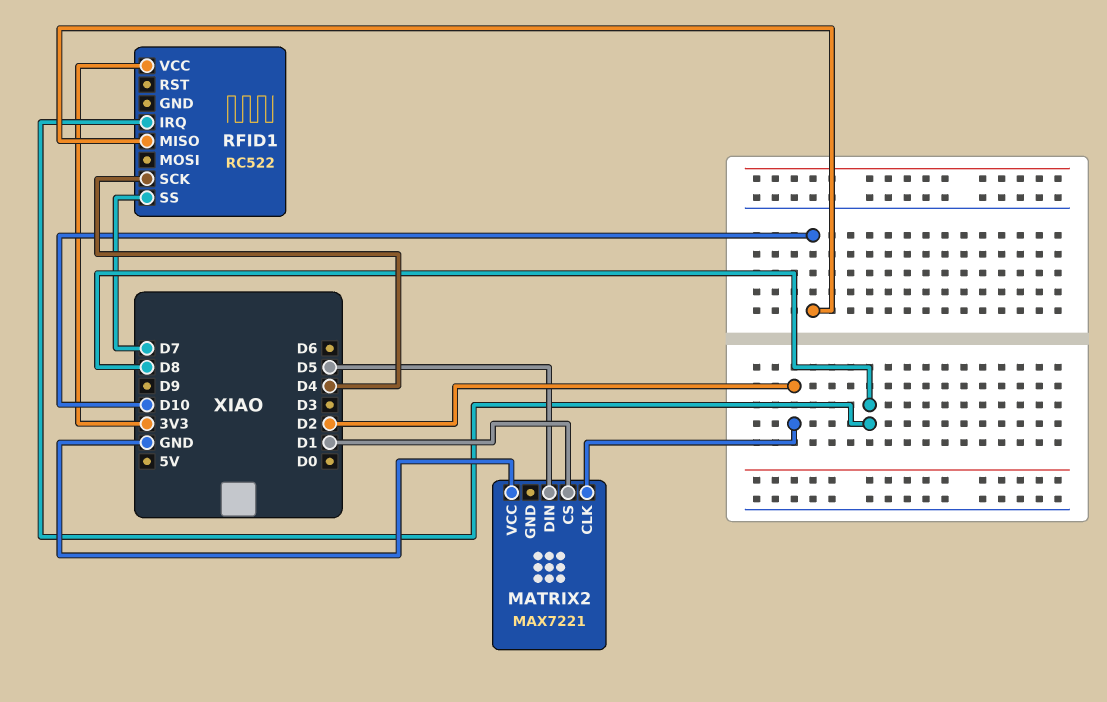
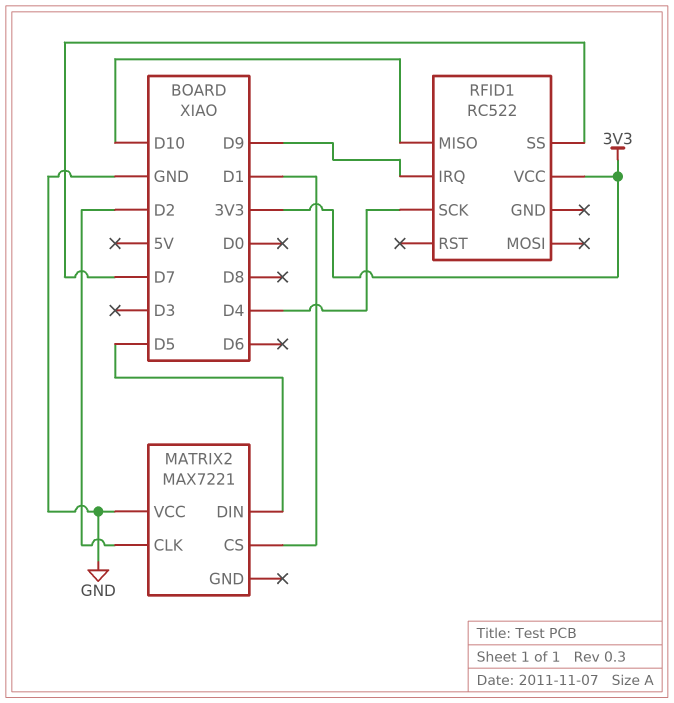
RFID1 pin IRQ: D8 -> D9

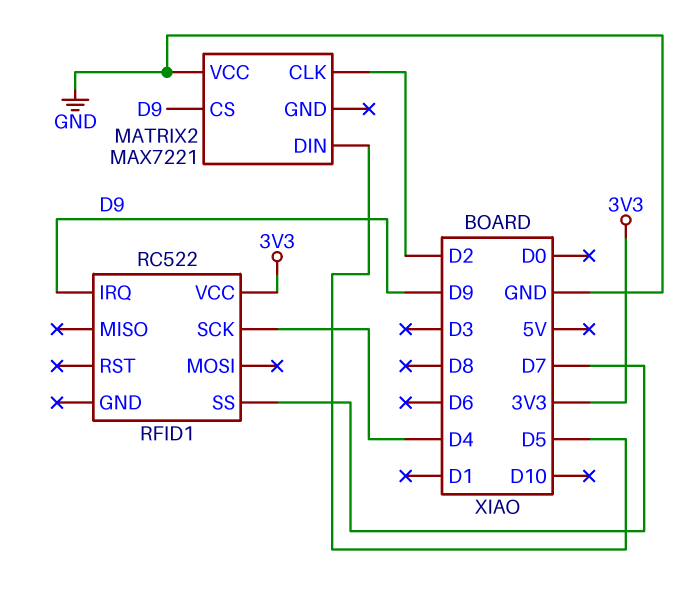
MATRIX2 pin CS: D1 -> D9
RFID1 pin MISO: D10 -> none

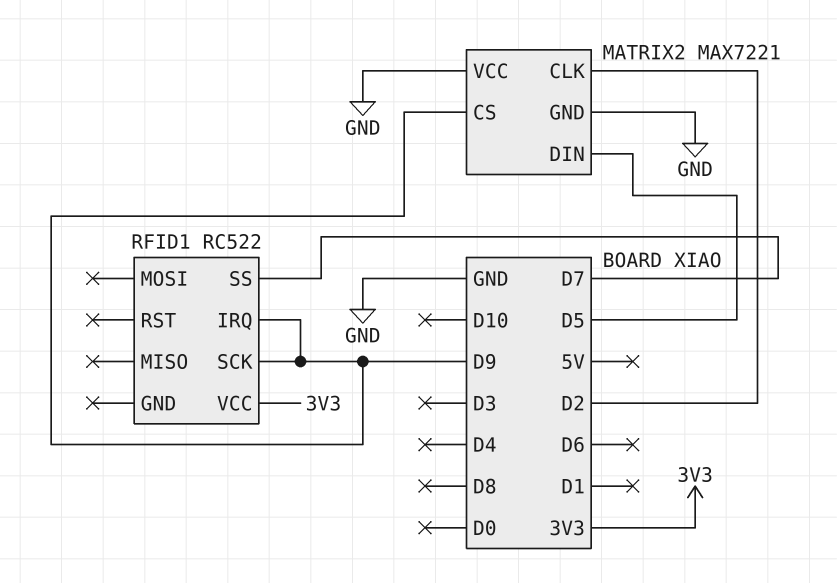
MATRIX2 pin GND: none -> GND
RFID1 pin SCK: D4 -> D9

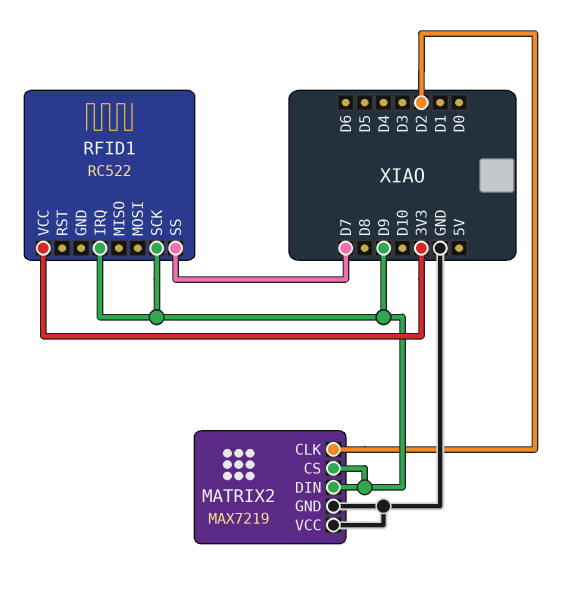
MATRIX2: MAX7221 -> MAX7219
MATRIX2 pin DIN: D5 -> D9

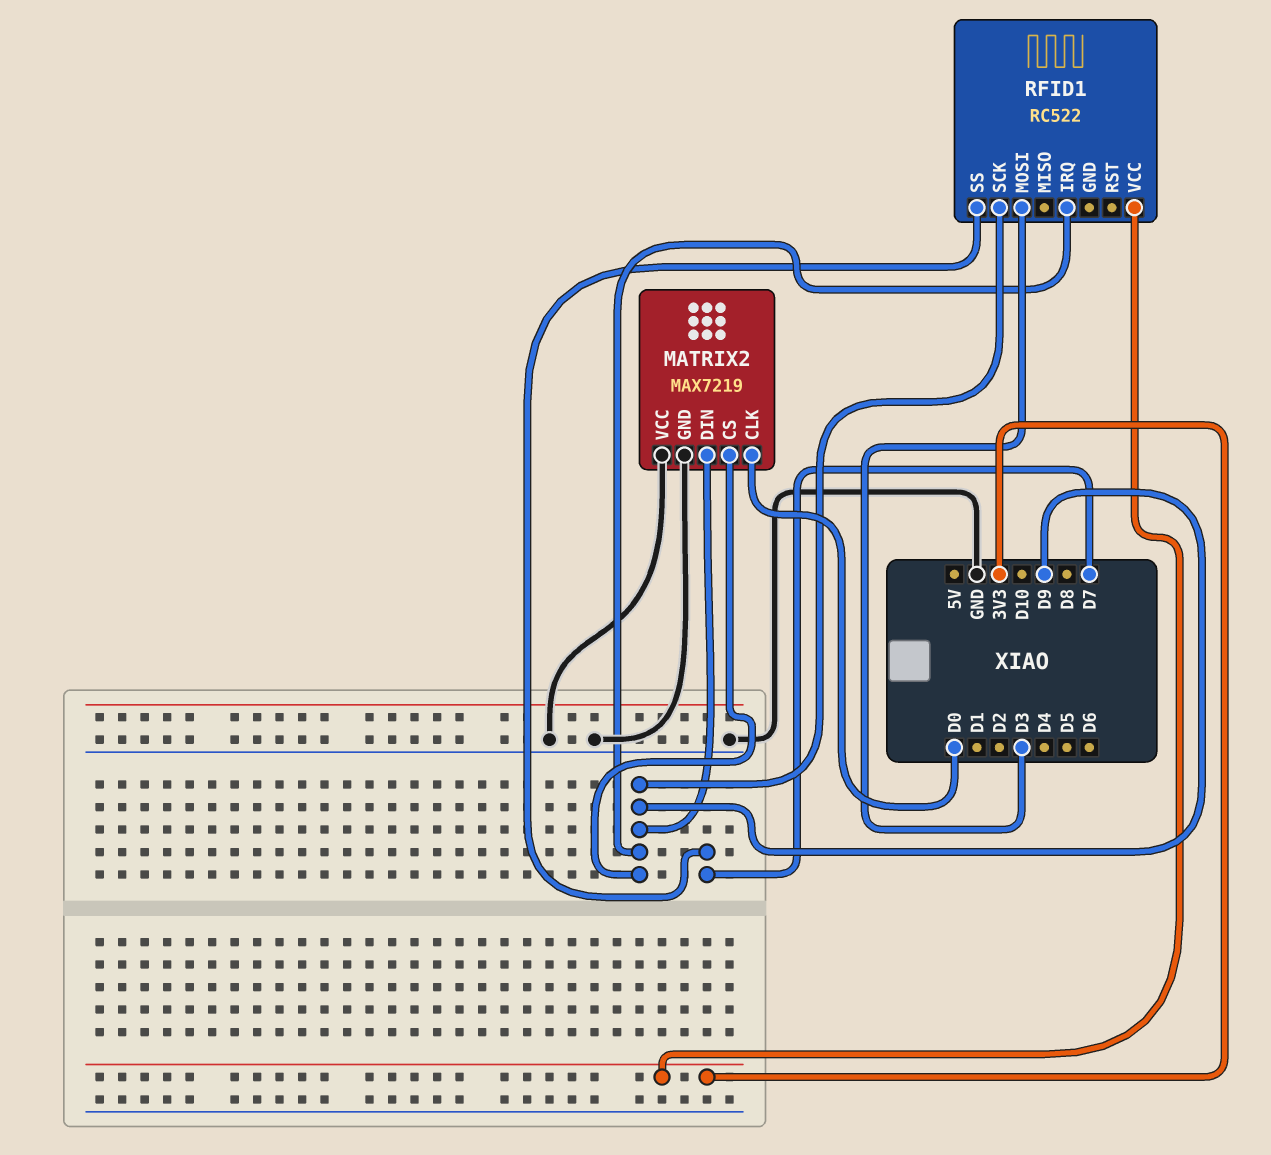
MATRIX2 pin CLK: D2 -> D0
RFID1 pin MOSI: none -> D3

